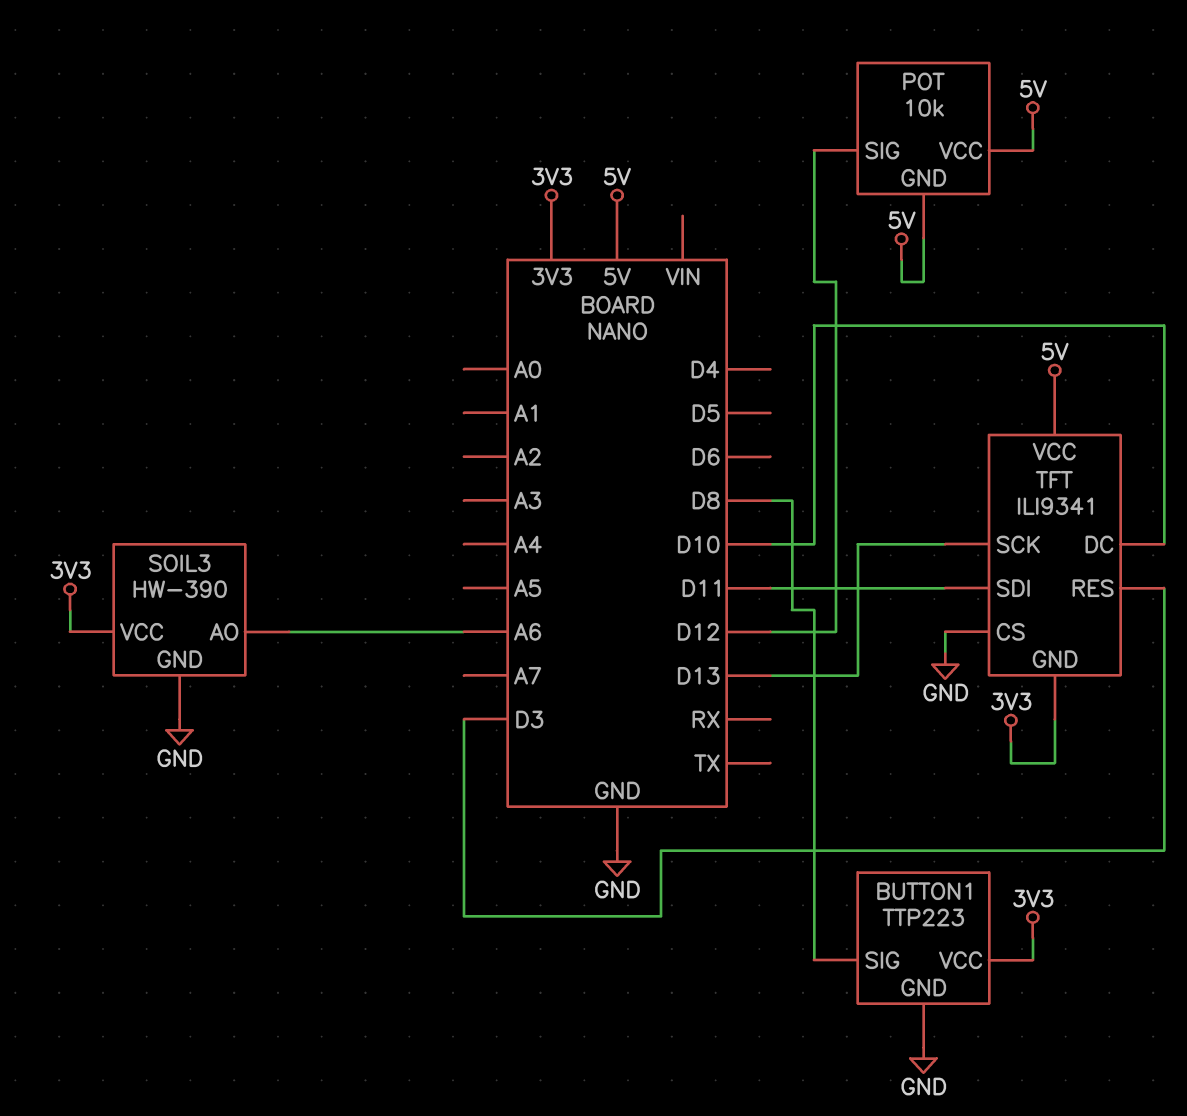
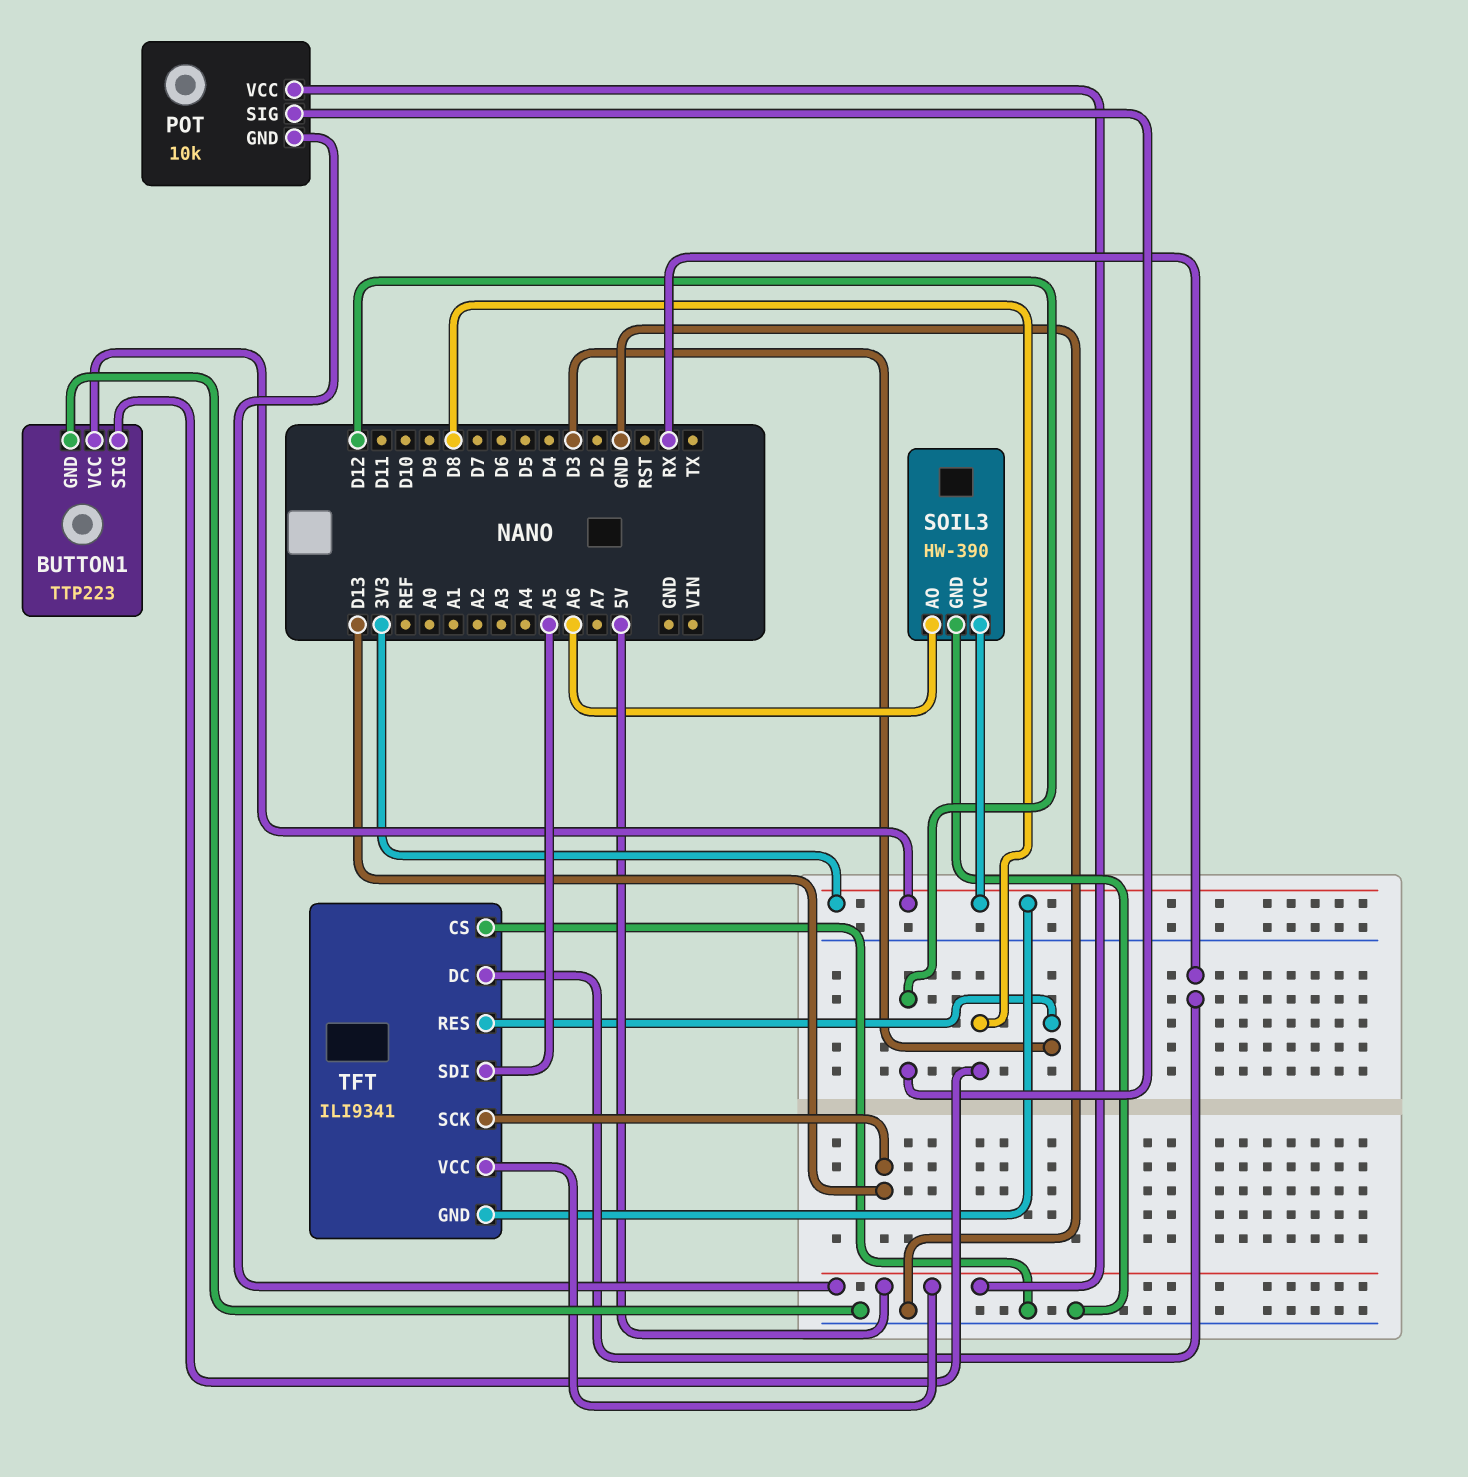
TFT pin DC: D10 -> RX
TFT pin SDI: D11 -> A5

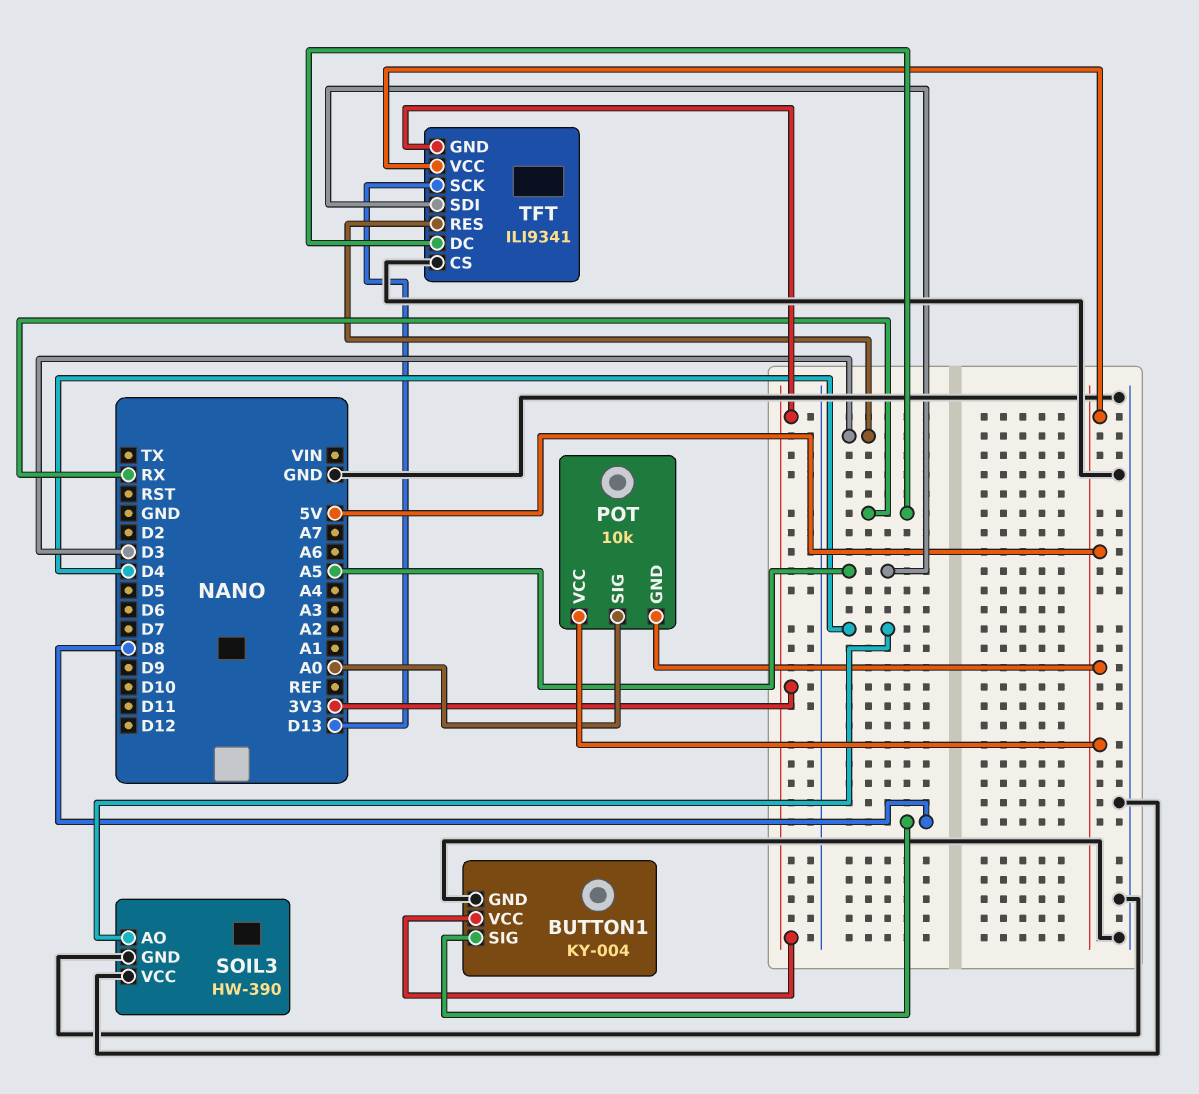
BUTTON1: TTP223 -> KY-004
POT pin SIG: D12 -> A0
SOIL3 pin AO: A6 -> D4
SOIL3 pin VCC: 3V3 -> GND

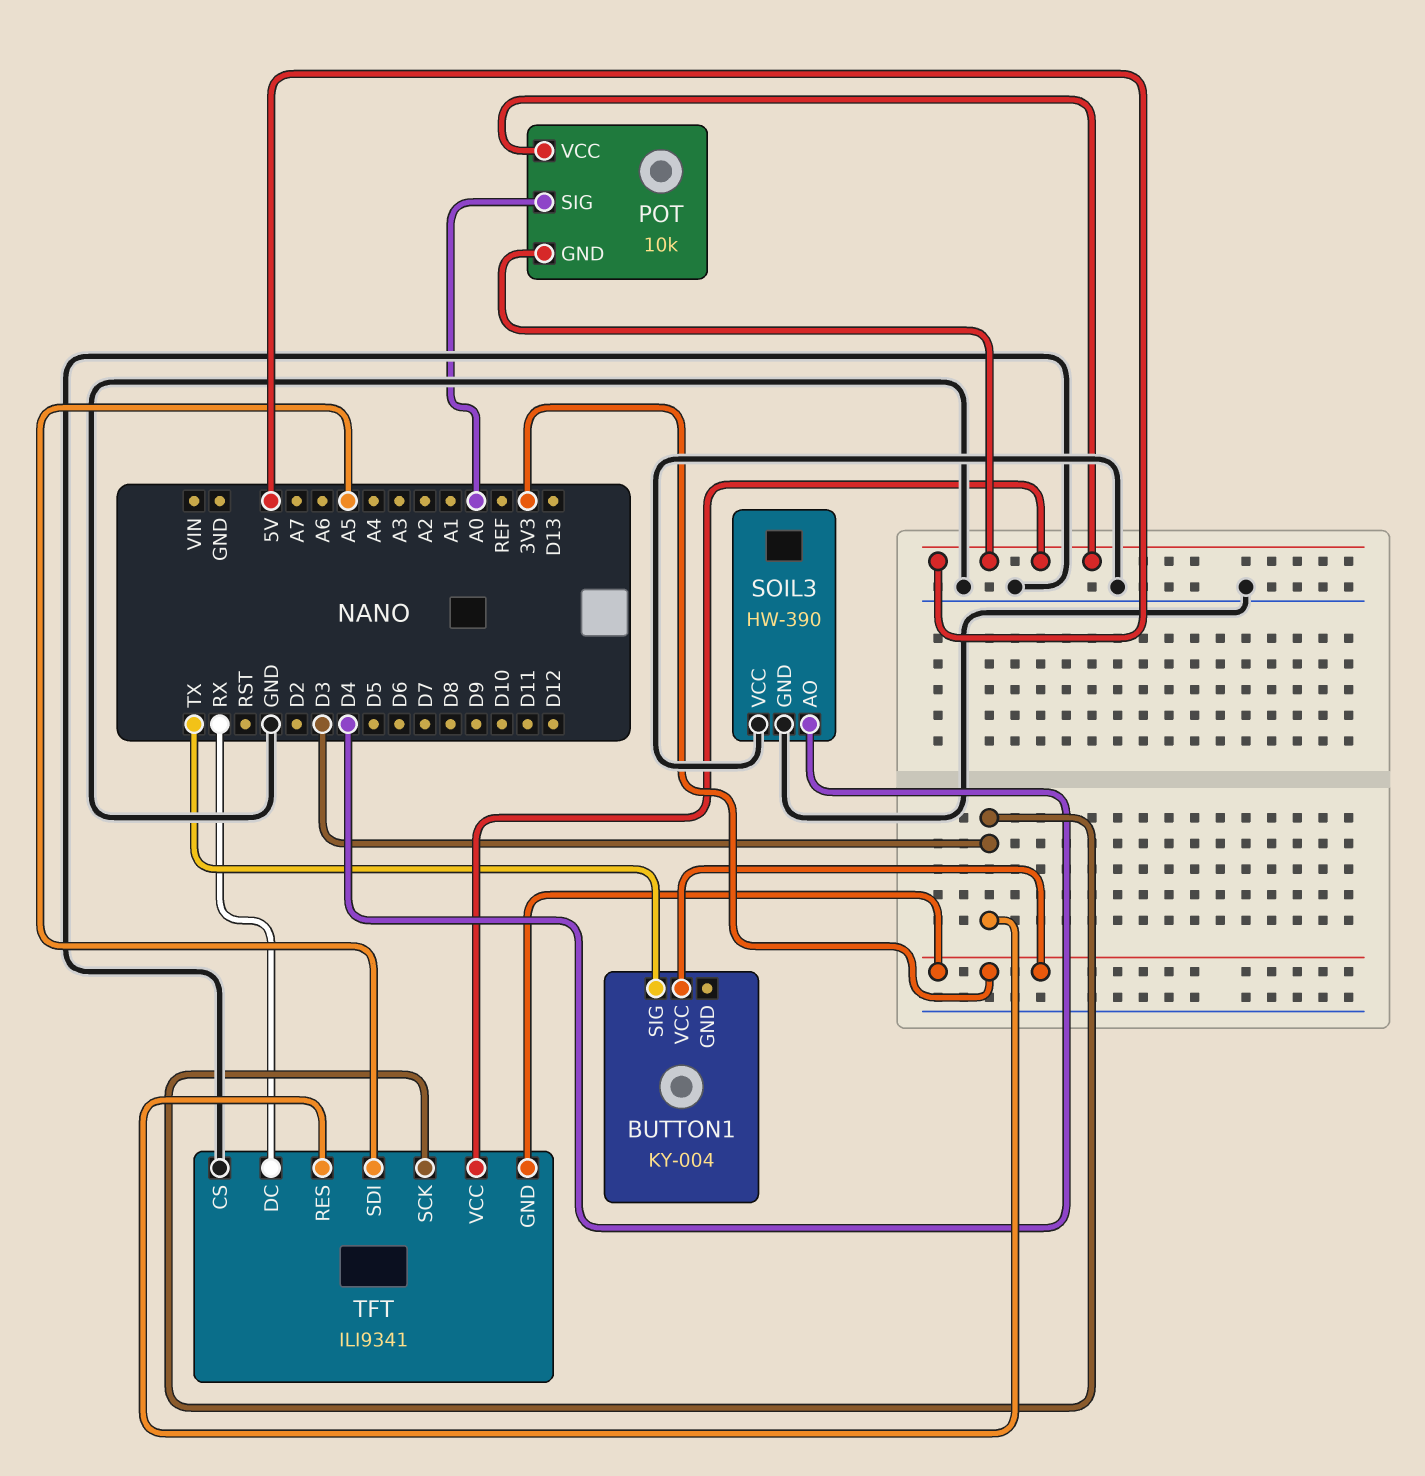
BUTTON1 pin GND: GND -> none
BUTTON1 pin SIG: D8 -> TX
TFT pin SCK: D13 -> D3

